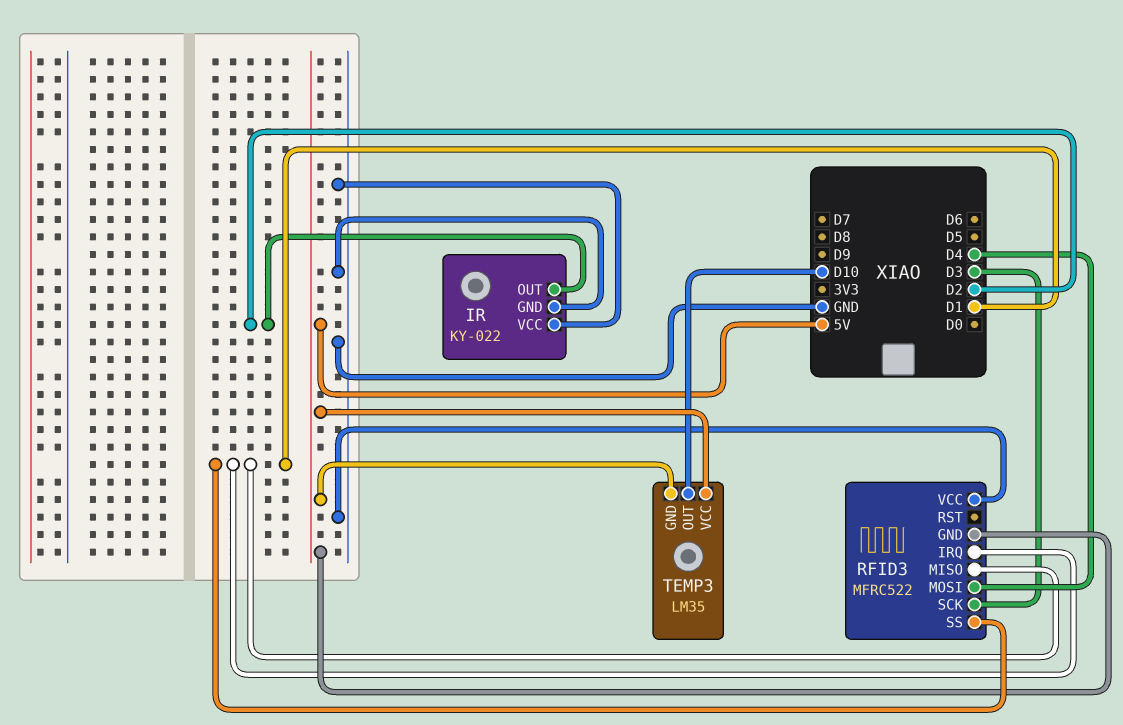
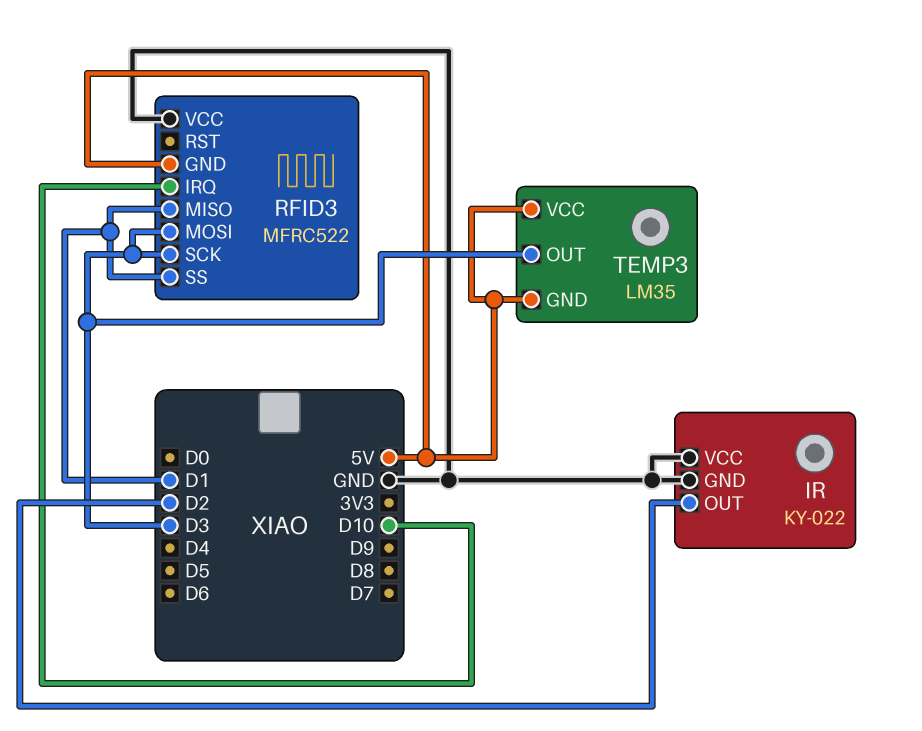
RFID3 pin IRQ: D1 -> D10
RFID3 pin MOSI: D4 -> D3
TEMP3 pin OUT: D10 -> D3

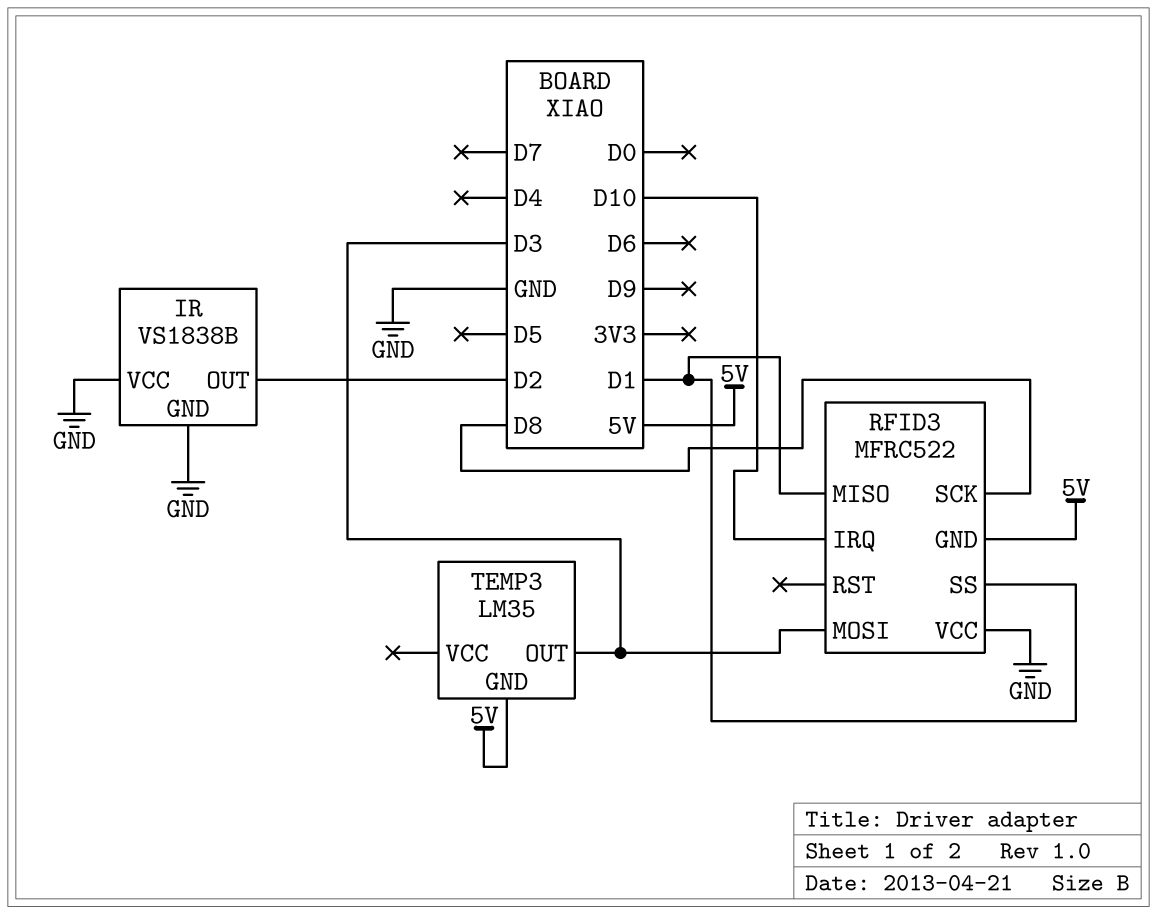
IR: KY-022 -> VS1838B
RFID3 pin SCK: D3 -> D8
TEMP3 pin VCC: 5V -> none

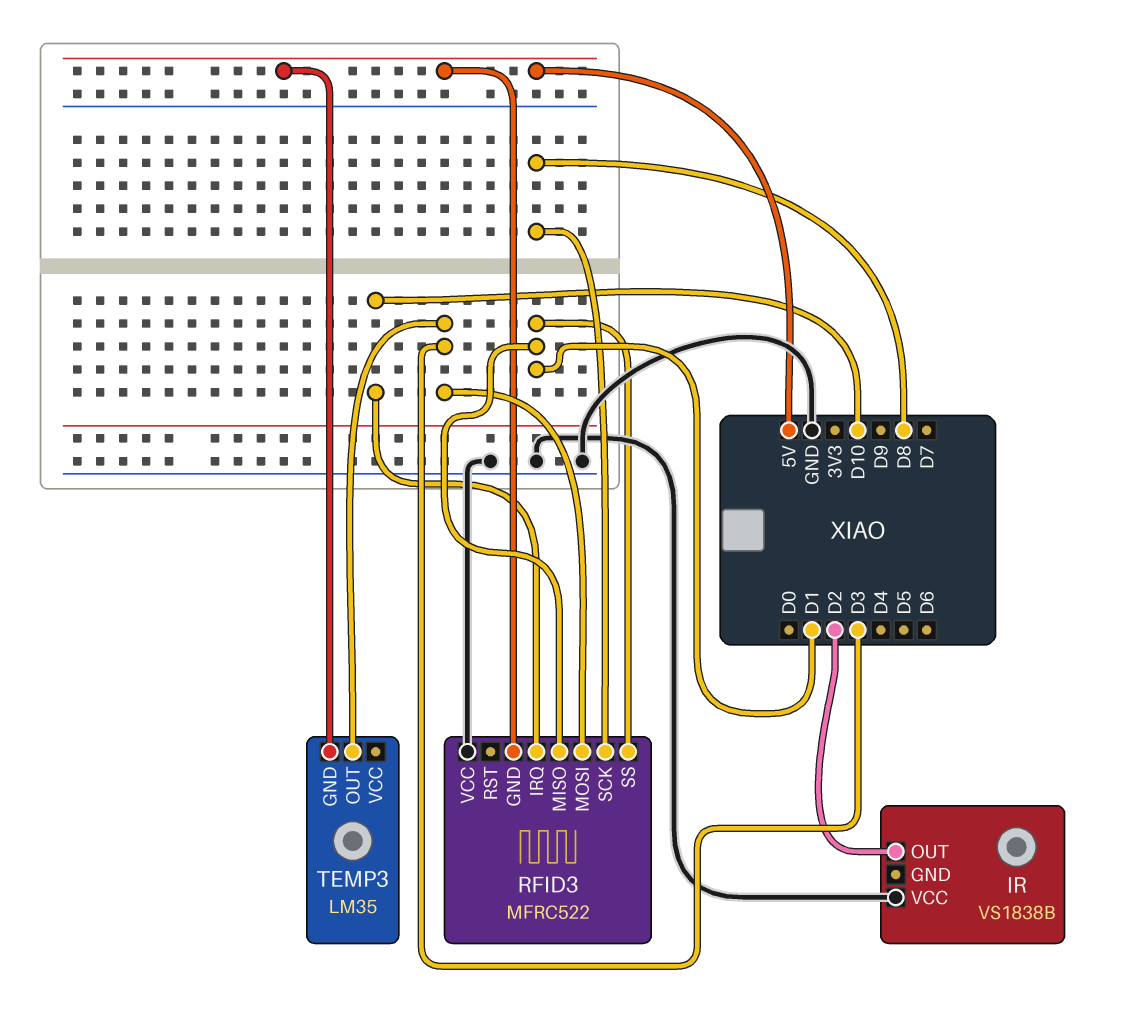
IR pin GND: GND -> none

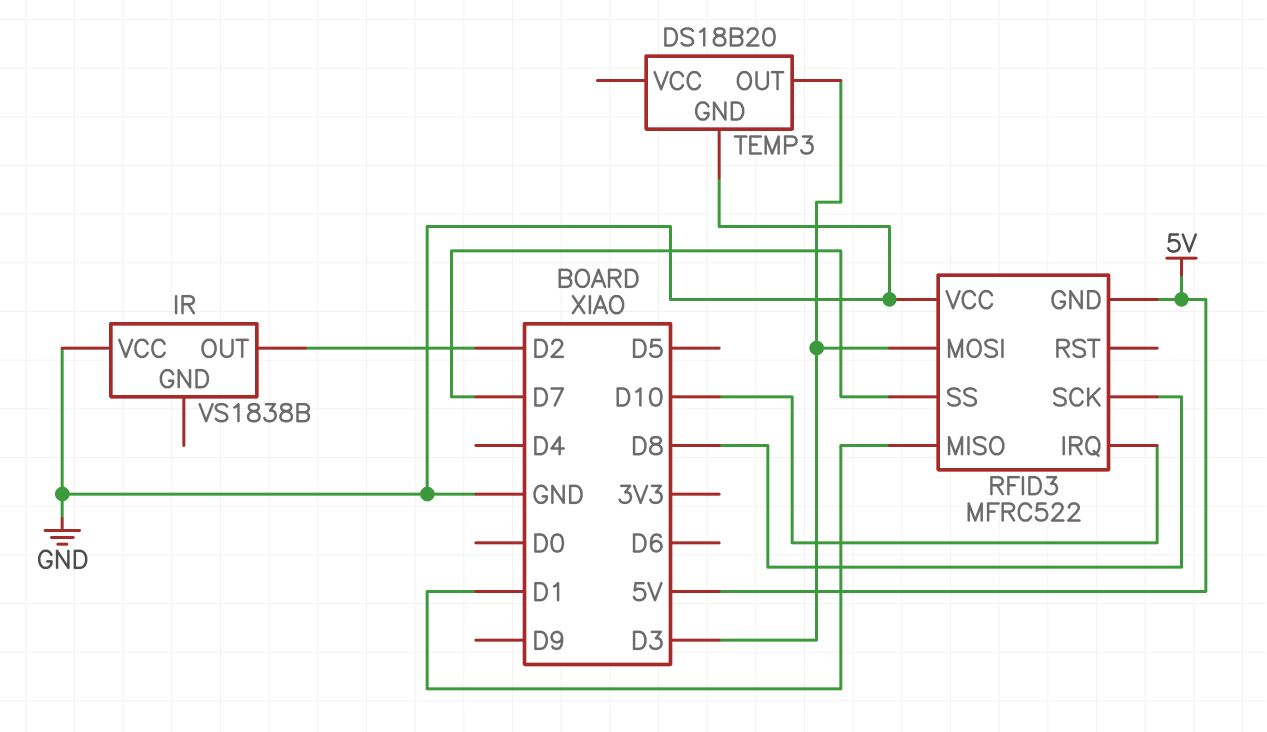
RFID3 pin SS: D1 -> D7
TEMP3: LM35 -> DS18B20
TEMP3 pin GND: 5V -> GND

